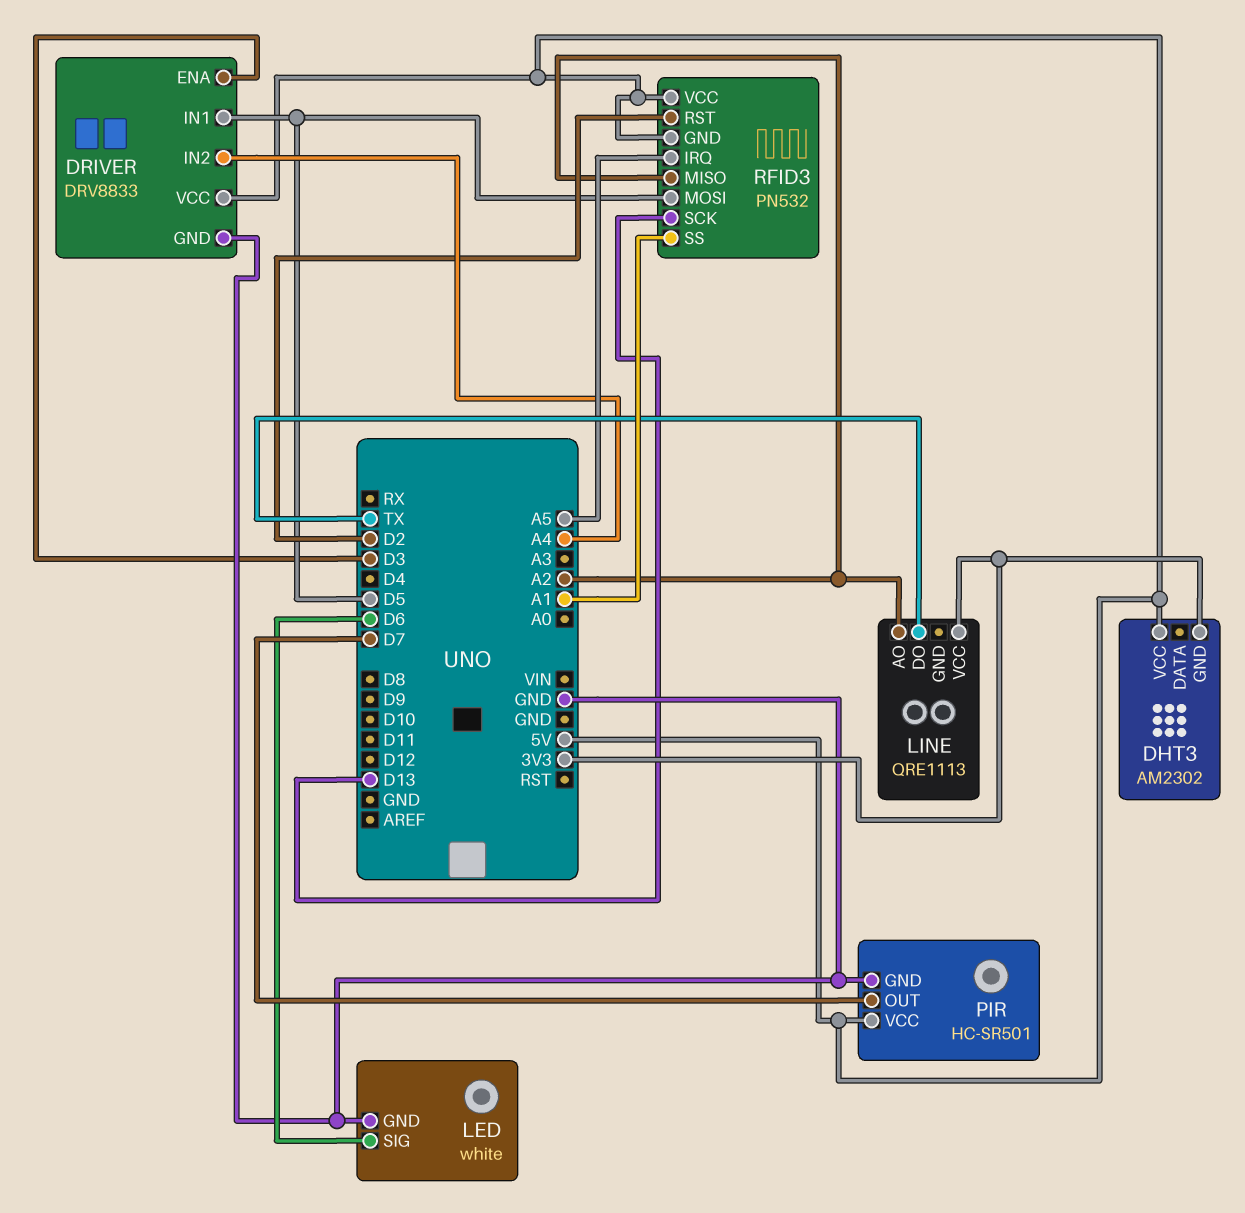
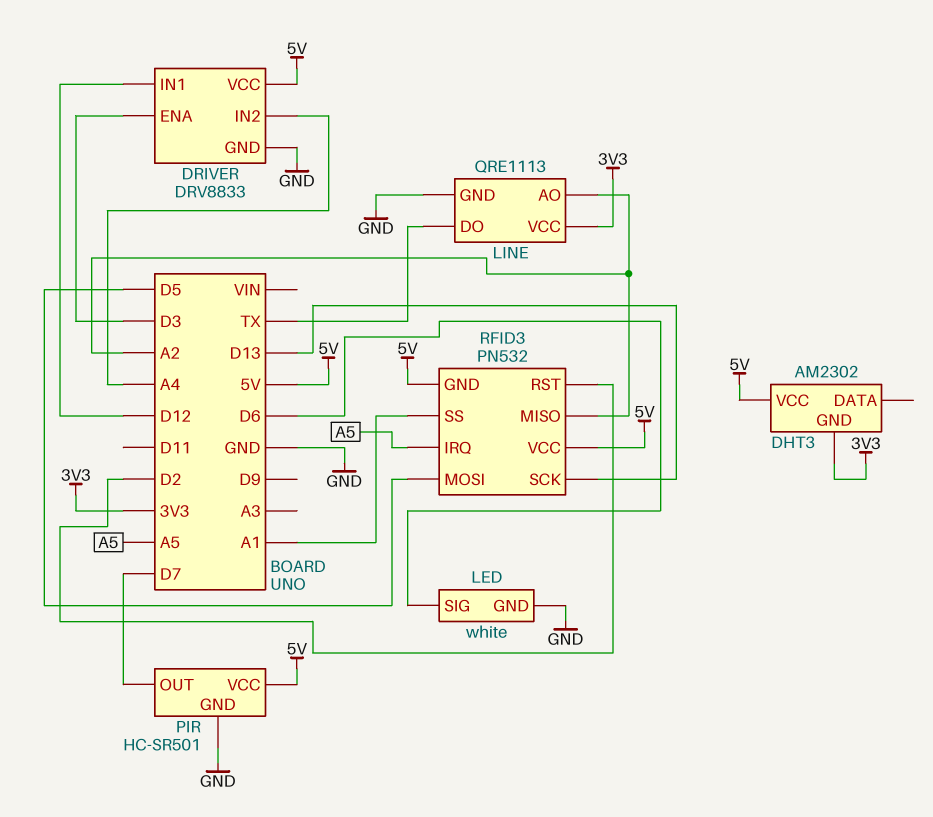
DRIVER pin IN1: D5 -> D12
LINE pin GND: none -> GND

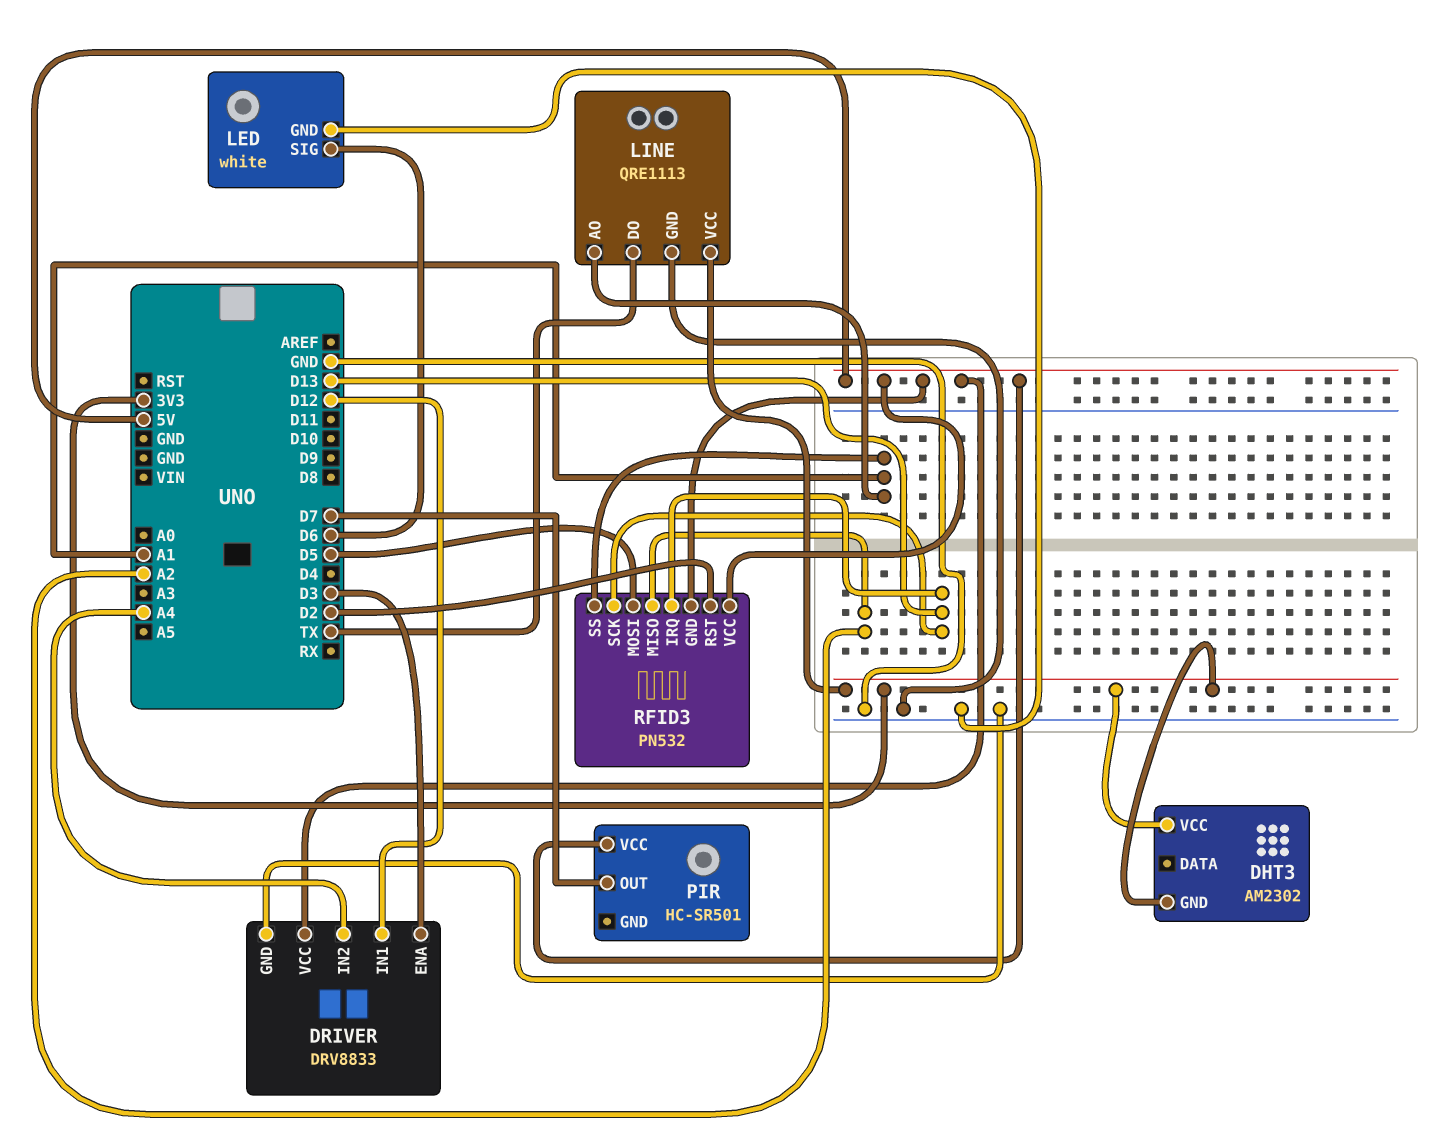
DHT3 pin VCC: 5V -> 3V3
LINE pin AO: A2 -> A1
PIR pin GND: GND -> none
RFID3 pin IRQ: A5 -> D13

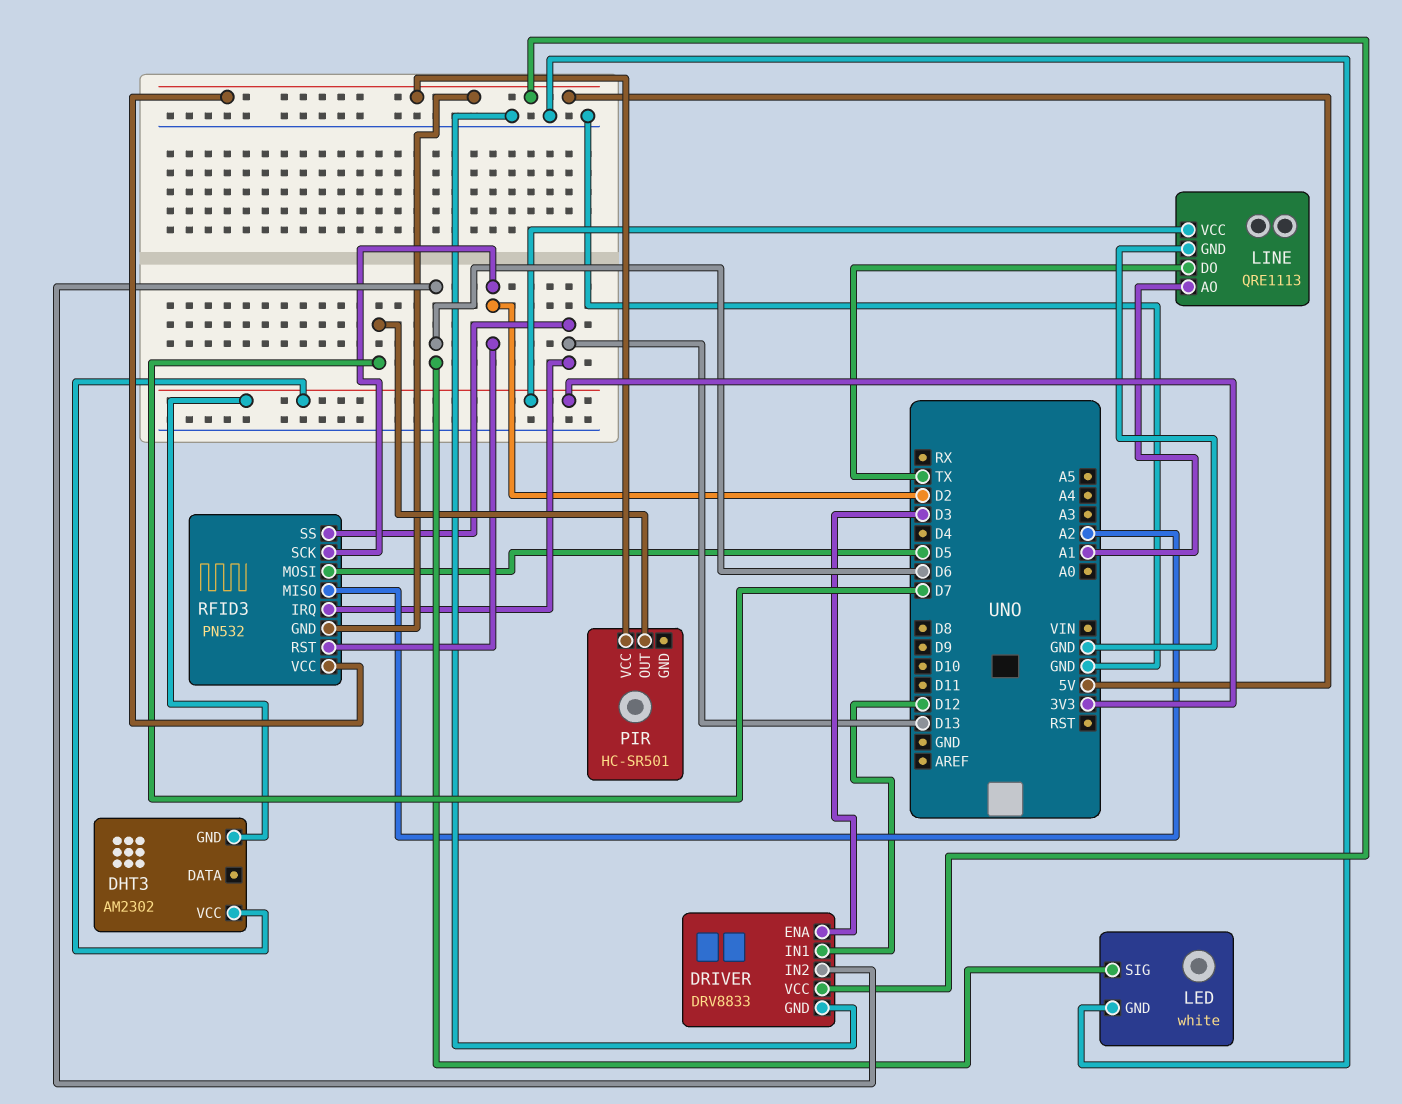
DRIVER pin IN2: A4 -> D6
RFID3 pin SCK: D13 -> D2
RFID3 pin SS: A1 -> D13

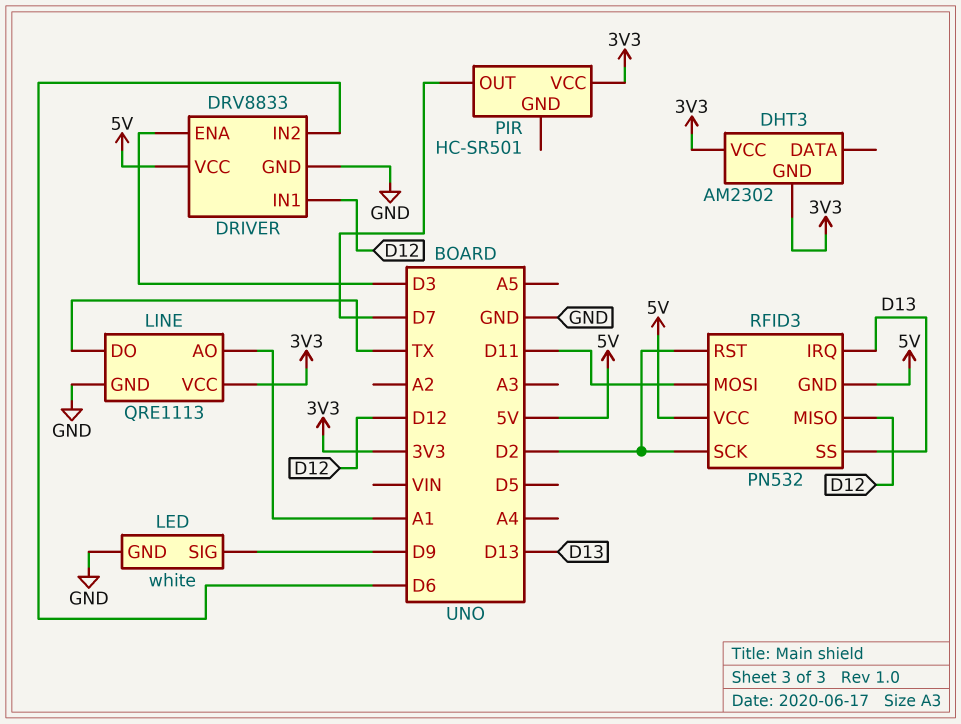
LED pin SIG: D6 -> D9
PIR pin VCC: 5V -> 3V3
RFID3 pin MISO: A2 -> D12
RFID3 pin MOSI: D5 -> D11

